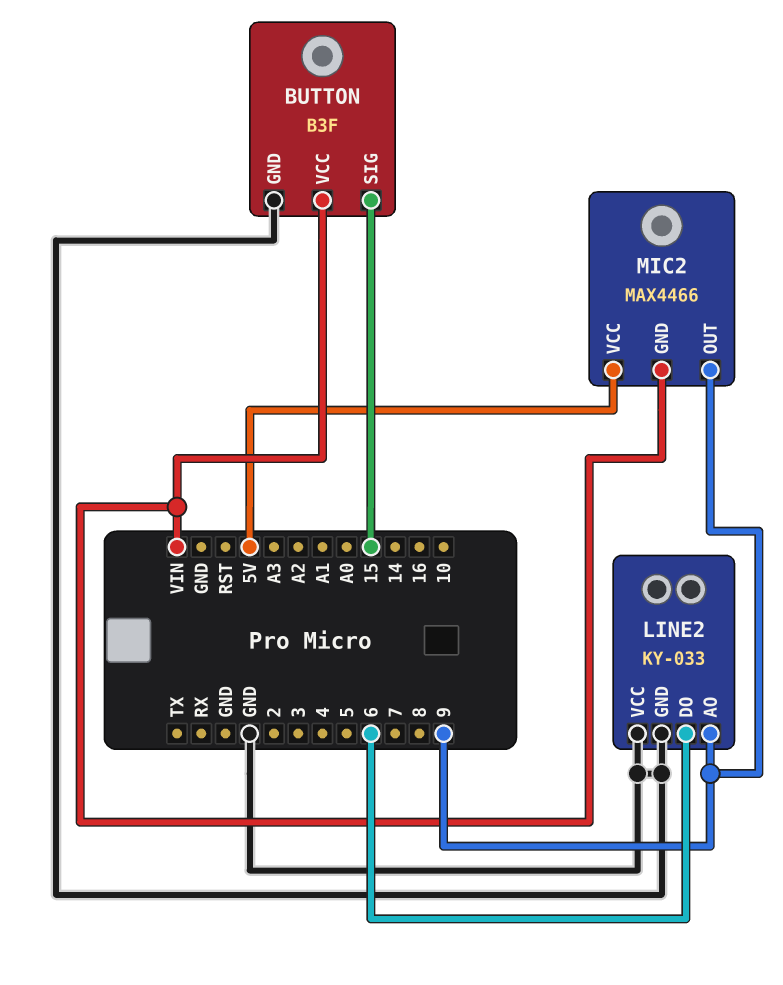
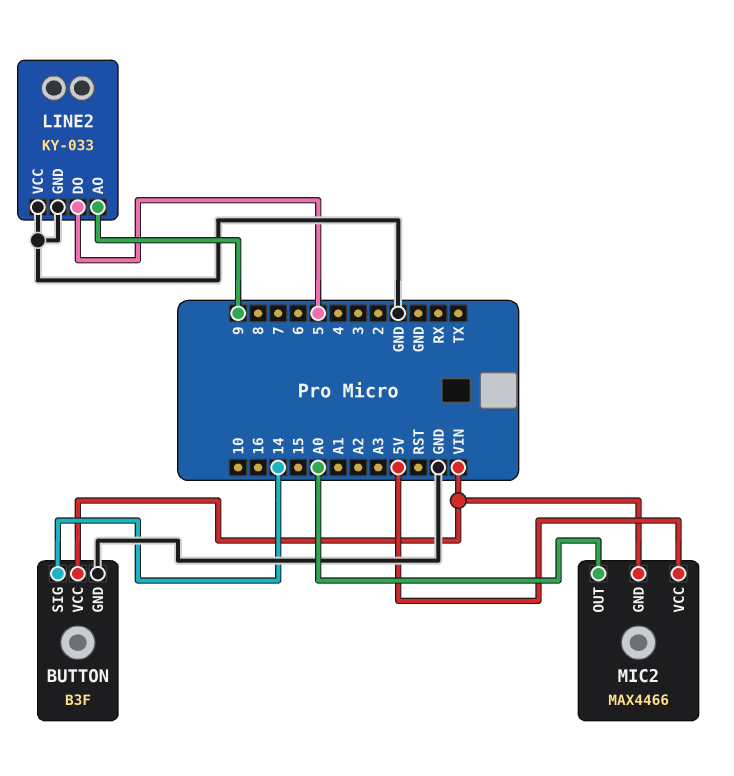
BUTTON pin SIG: 15 -> 14
LINE2 pin DO: 6 -> 5
MIC2 pin OUT: 9 -> A0

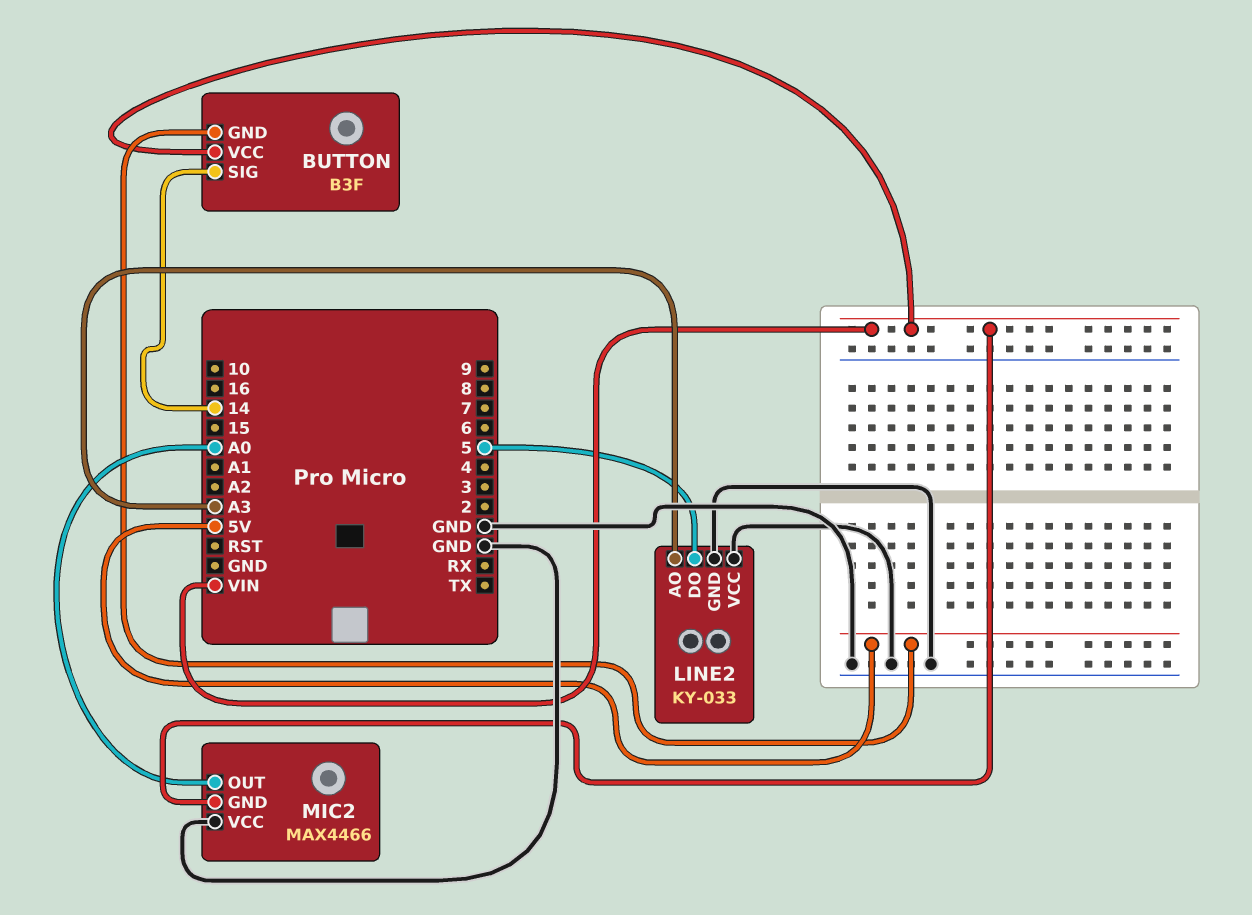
BUTTON pin GND: GND -> 5V
LINE2 pin AO: 9 -> A3
MIC2 pin VCC: 5V -> GND

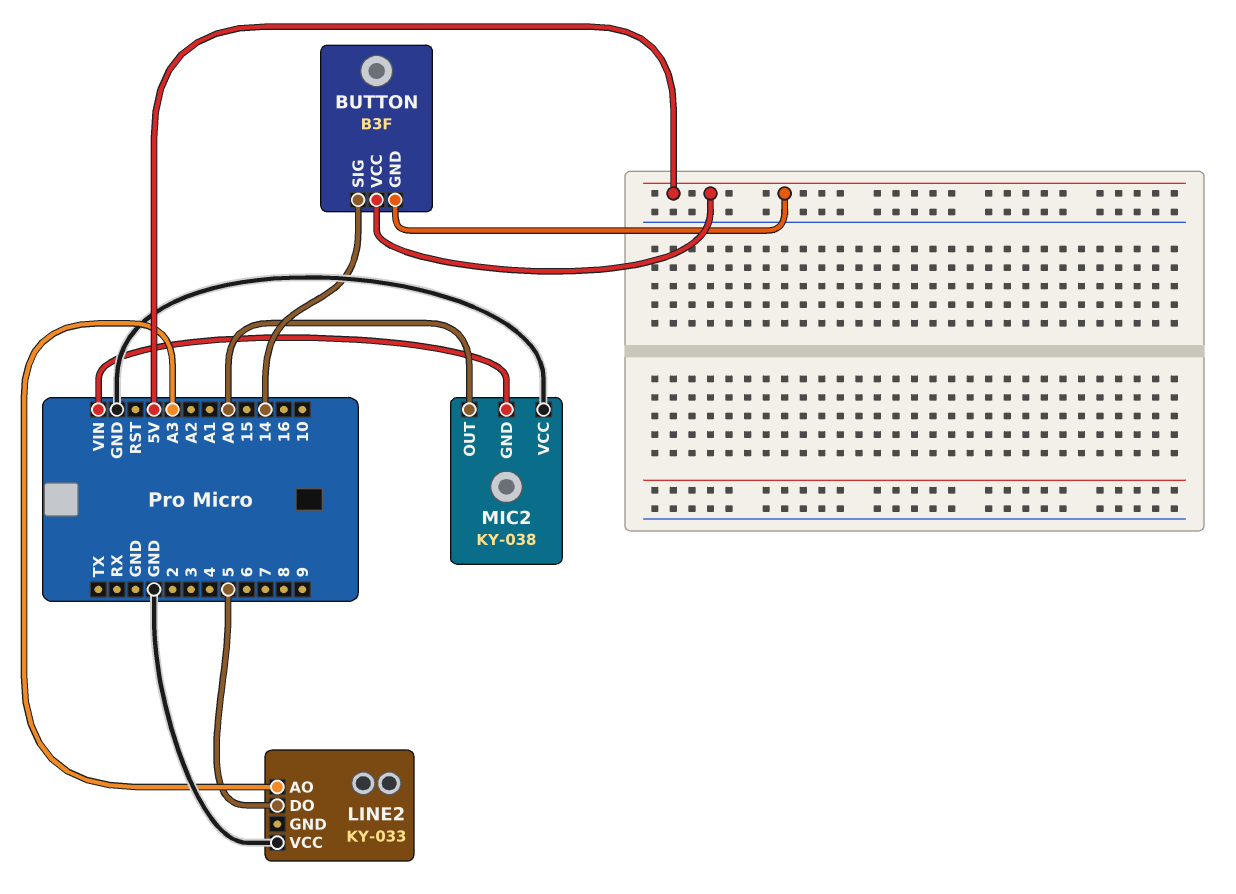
BUTTON pin VCC: VIN -> 5V
LINE2 pin GND: GND -> none
MIC2: MAX4466 -> KY-038

